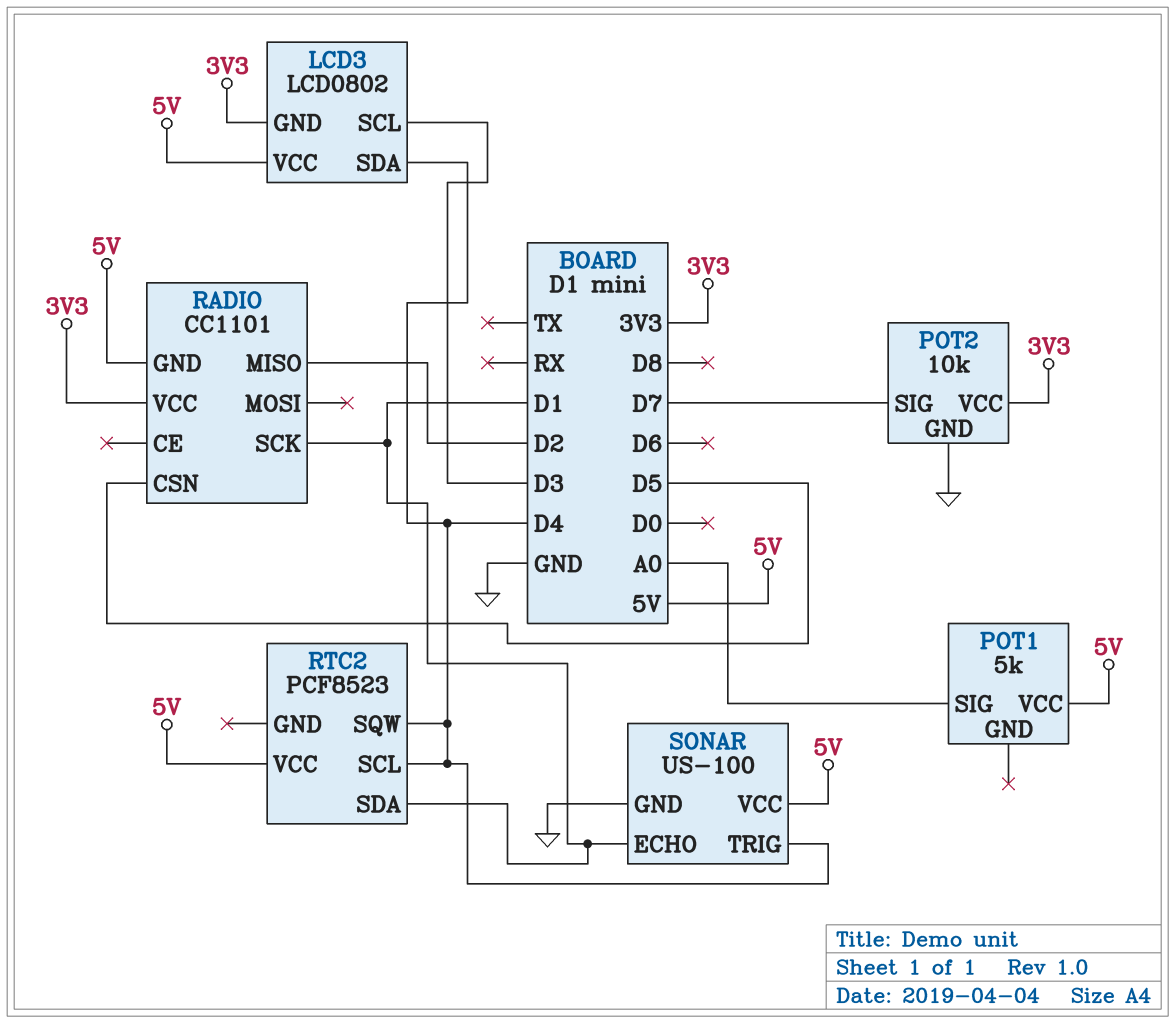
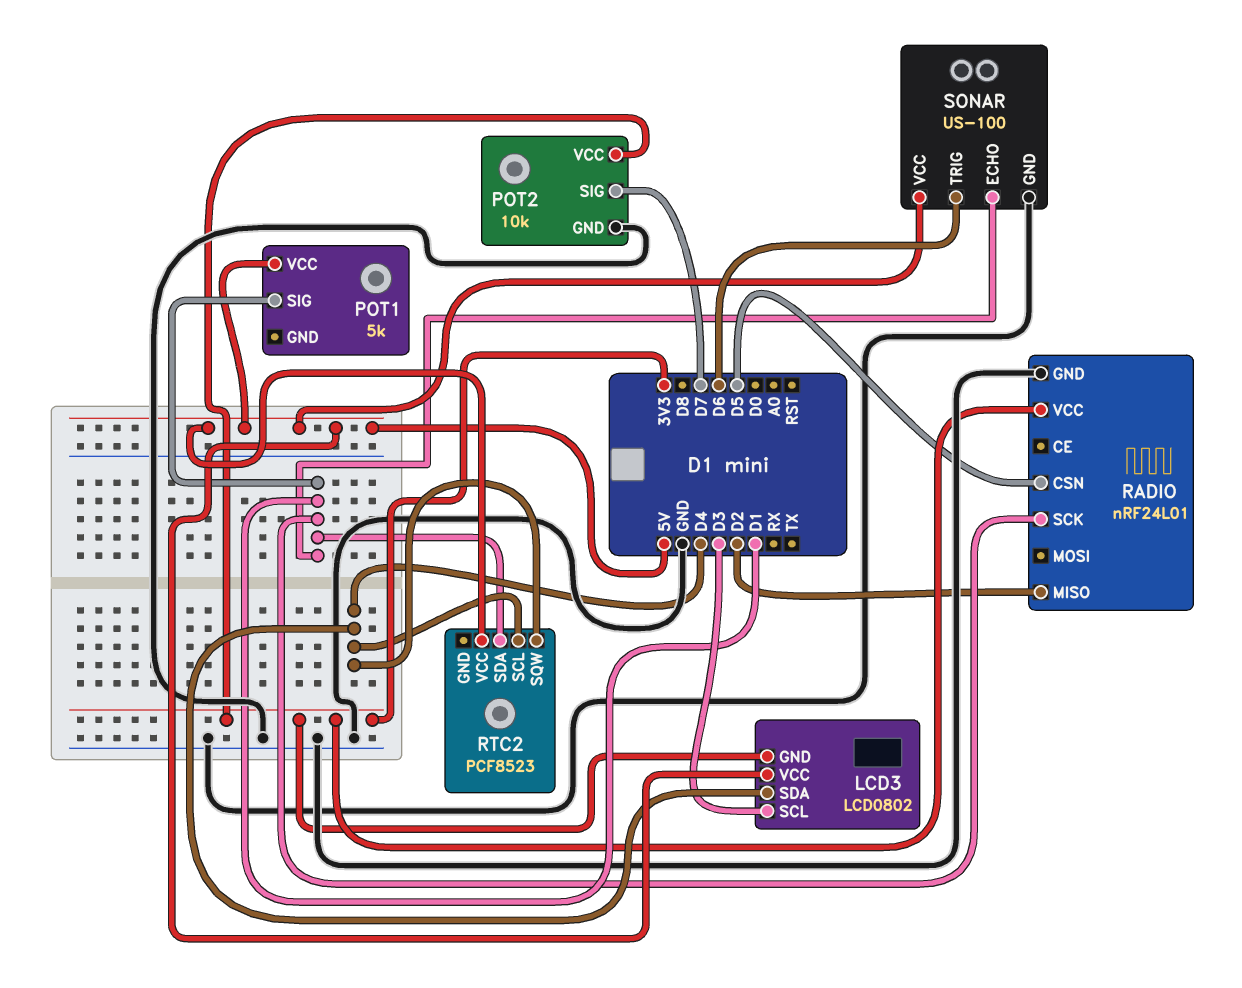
POT1 pin SIG: A0 -> D1
RADIO: CC1101 -> nRF24L01
RADIO pin GND: 5V -> GND
SONAR pin TRIG: D4 -> D6

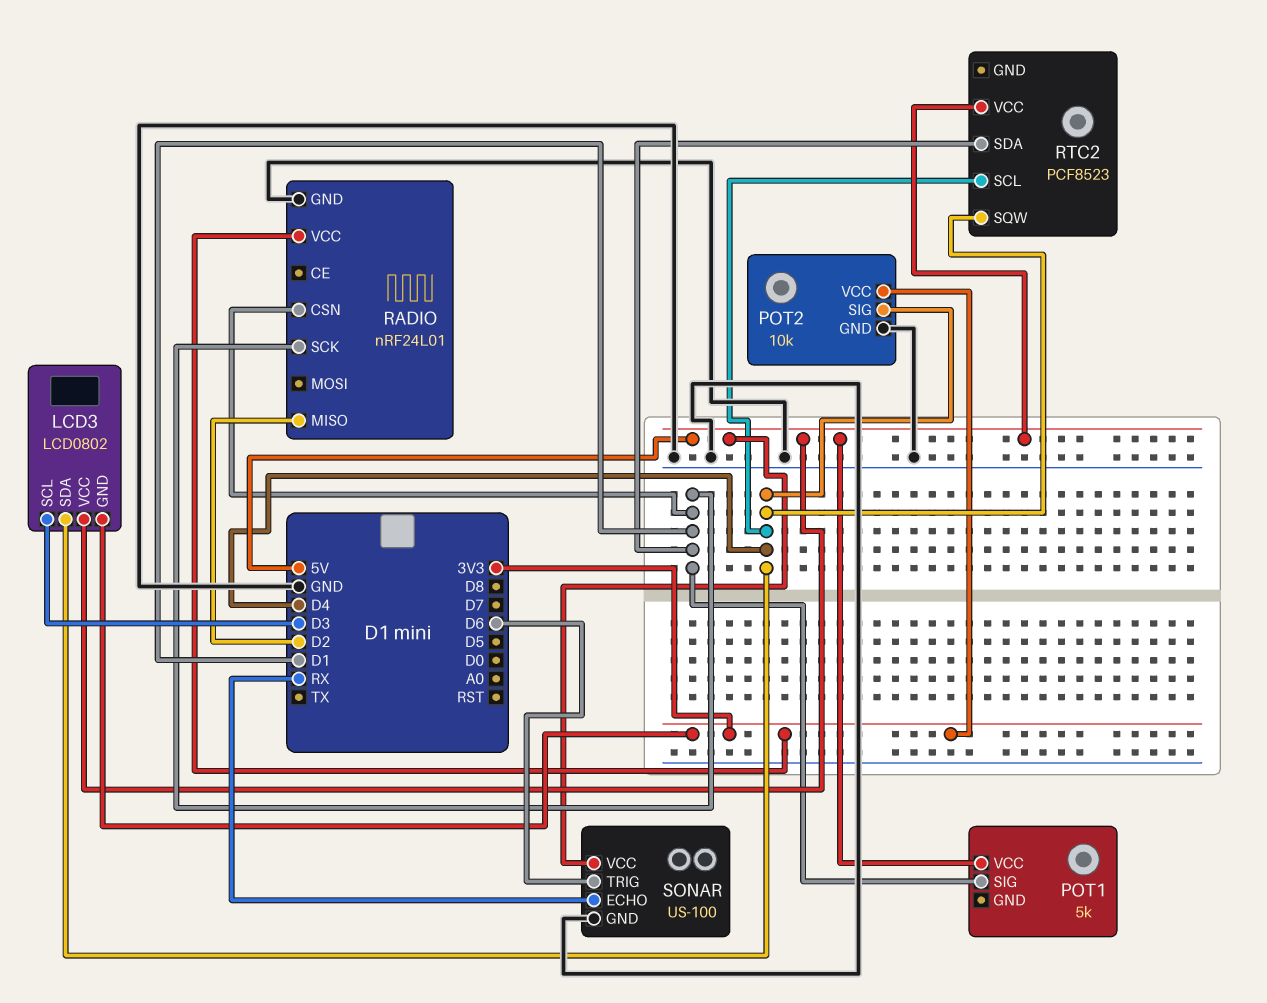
POT2 pin SIG: D7 -> D4
RADIO pin CSN: D5 -> D1
SONAR pin ECHO: D1 -> RX

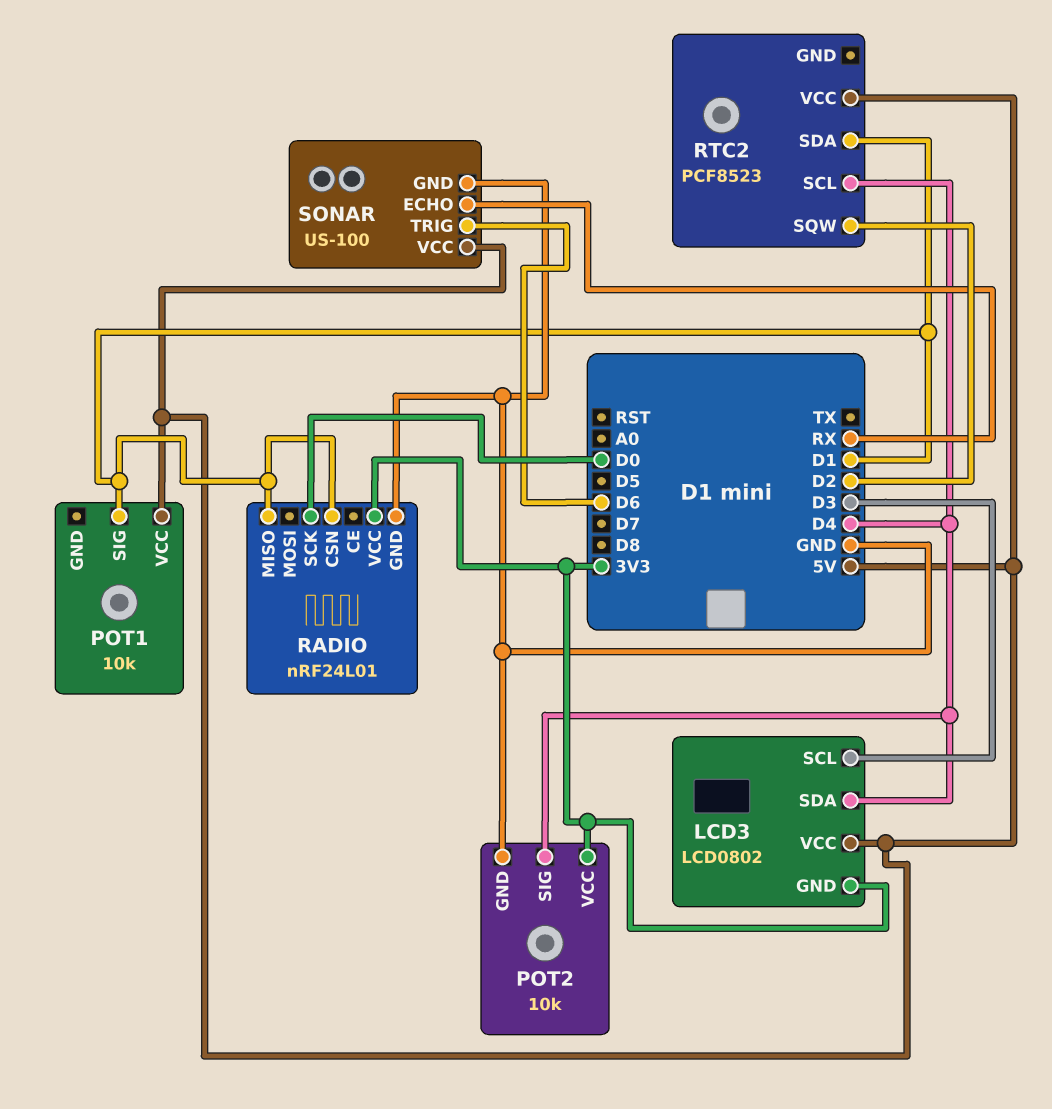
POT1: 5k -> 10k
RADIO pin MISO: D2 -> D1
RADIO pin SCK: D1 -> D0
RTC2 pin SQW: D4 -> D2

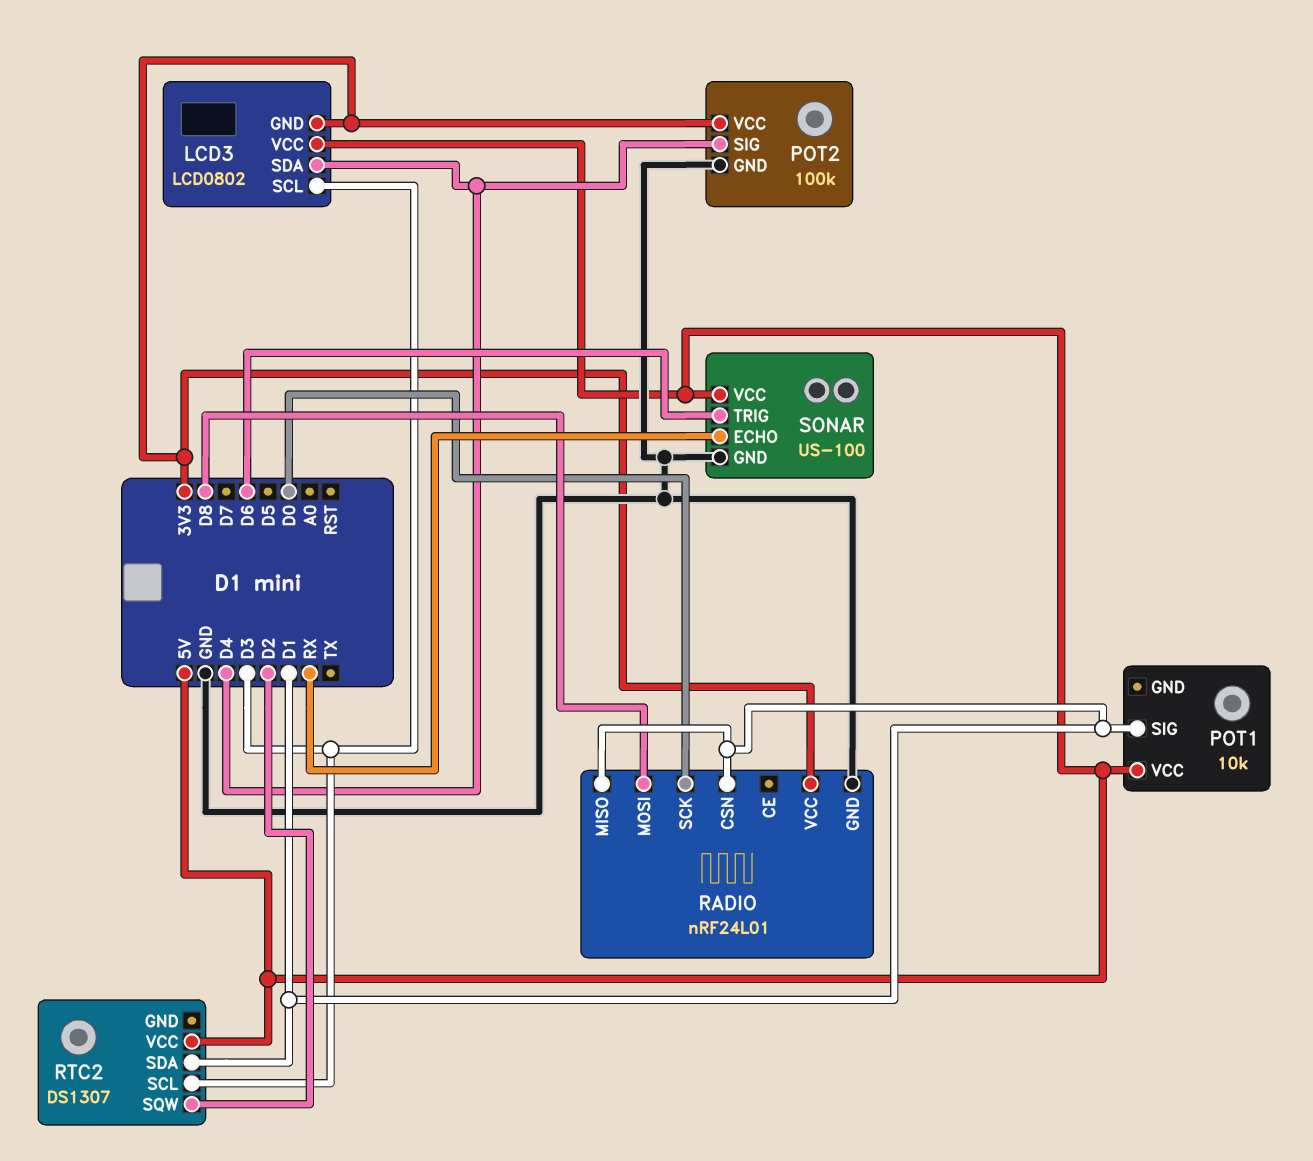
POT2: 10k -> 100k
RADIO pin MOSI: none -> D8
RTC2: PCF8523 -> DS1307
RTC2 pin SCL: D4 -> D3

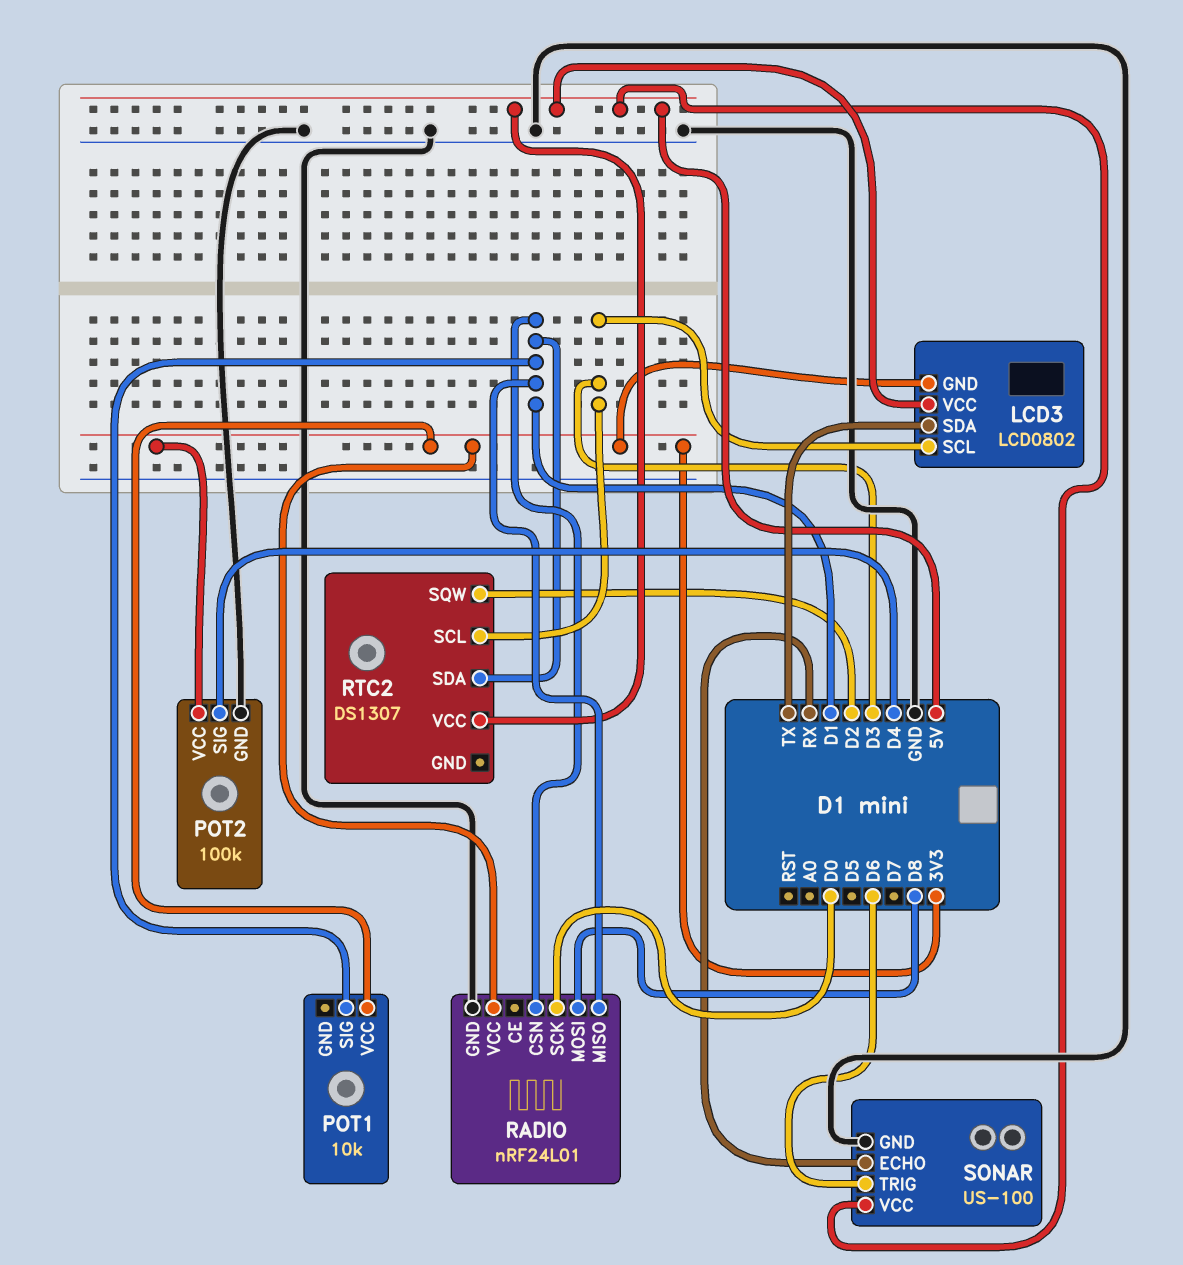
LCD3 pin SDA: D4 -> TX
POT1 pin VCC: 5V -> 3V3

